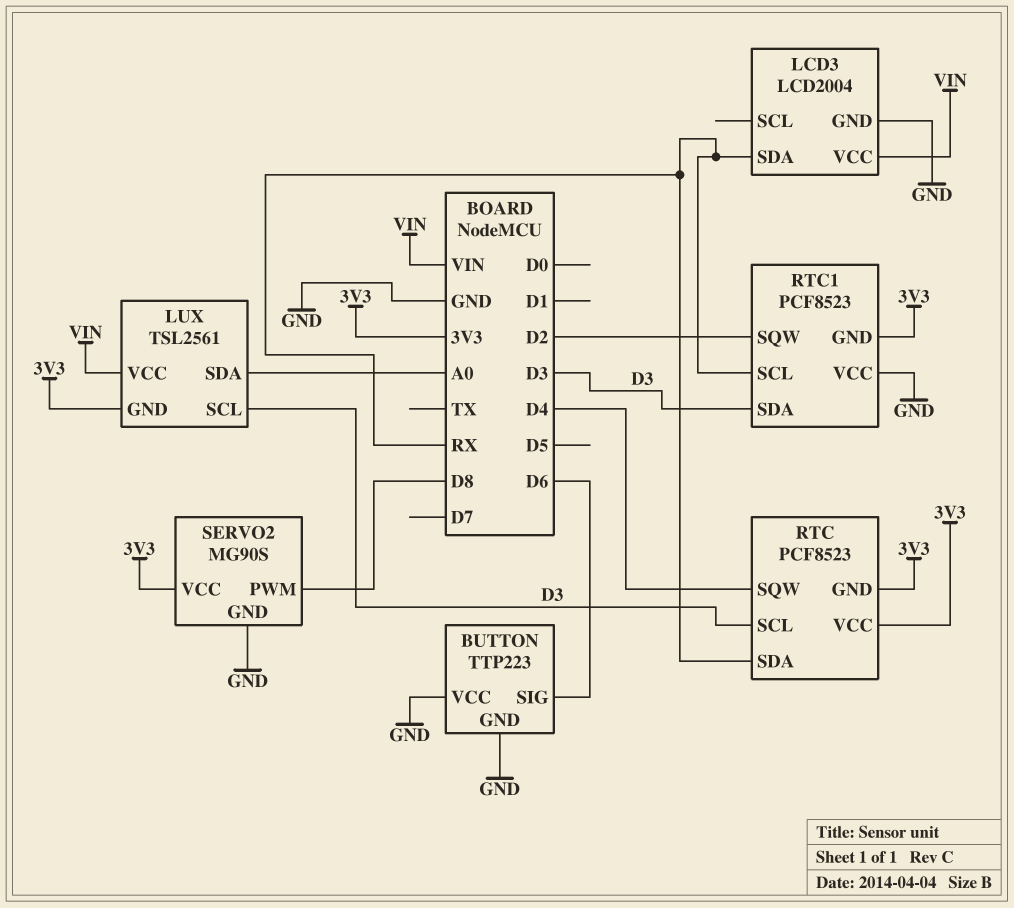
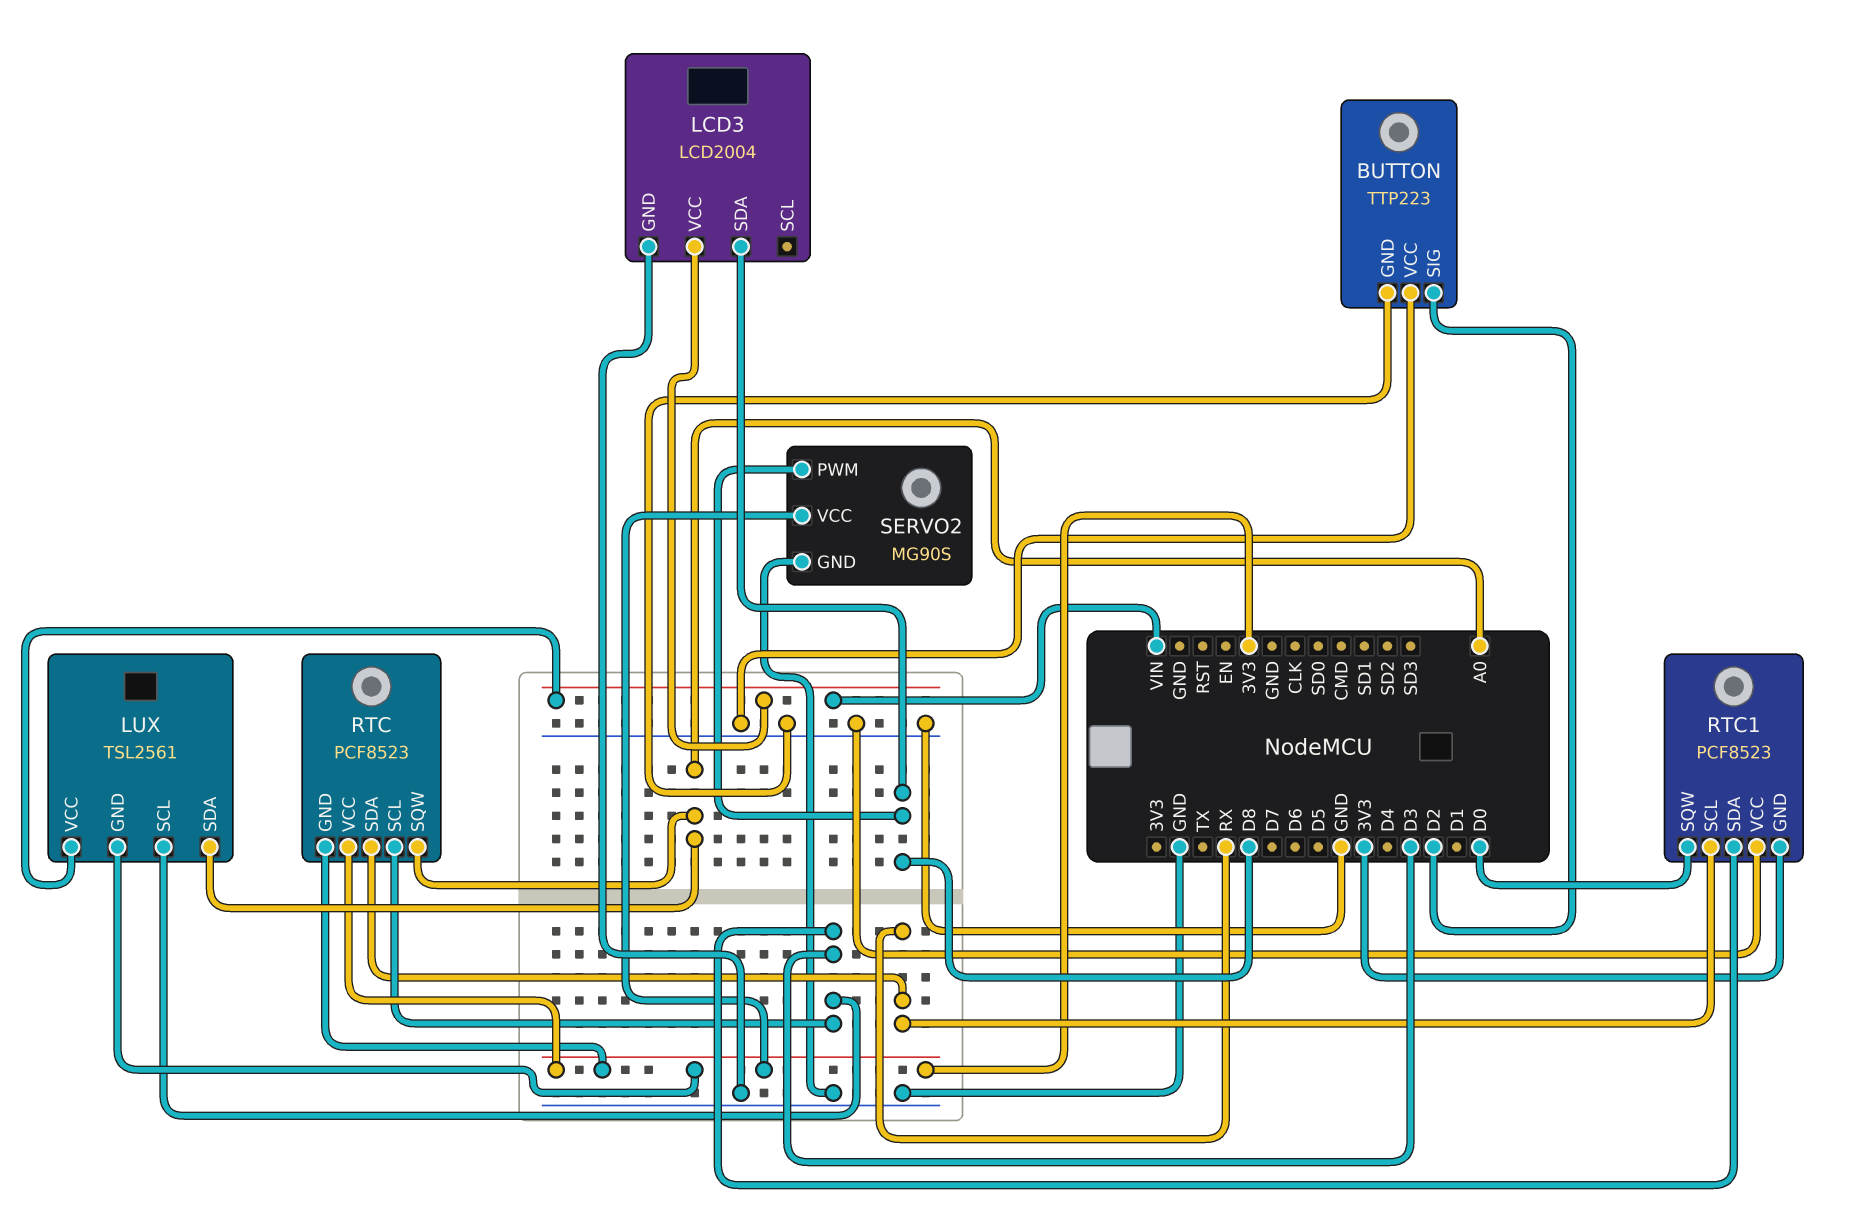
BUTTON pin SIG: D6 -> D2
LCD3 pin SDA: RX -> D8
RTC pin SQW: D4 -> A0
RTC1 pin SQW: D2 -> D0

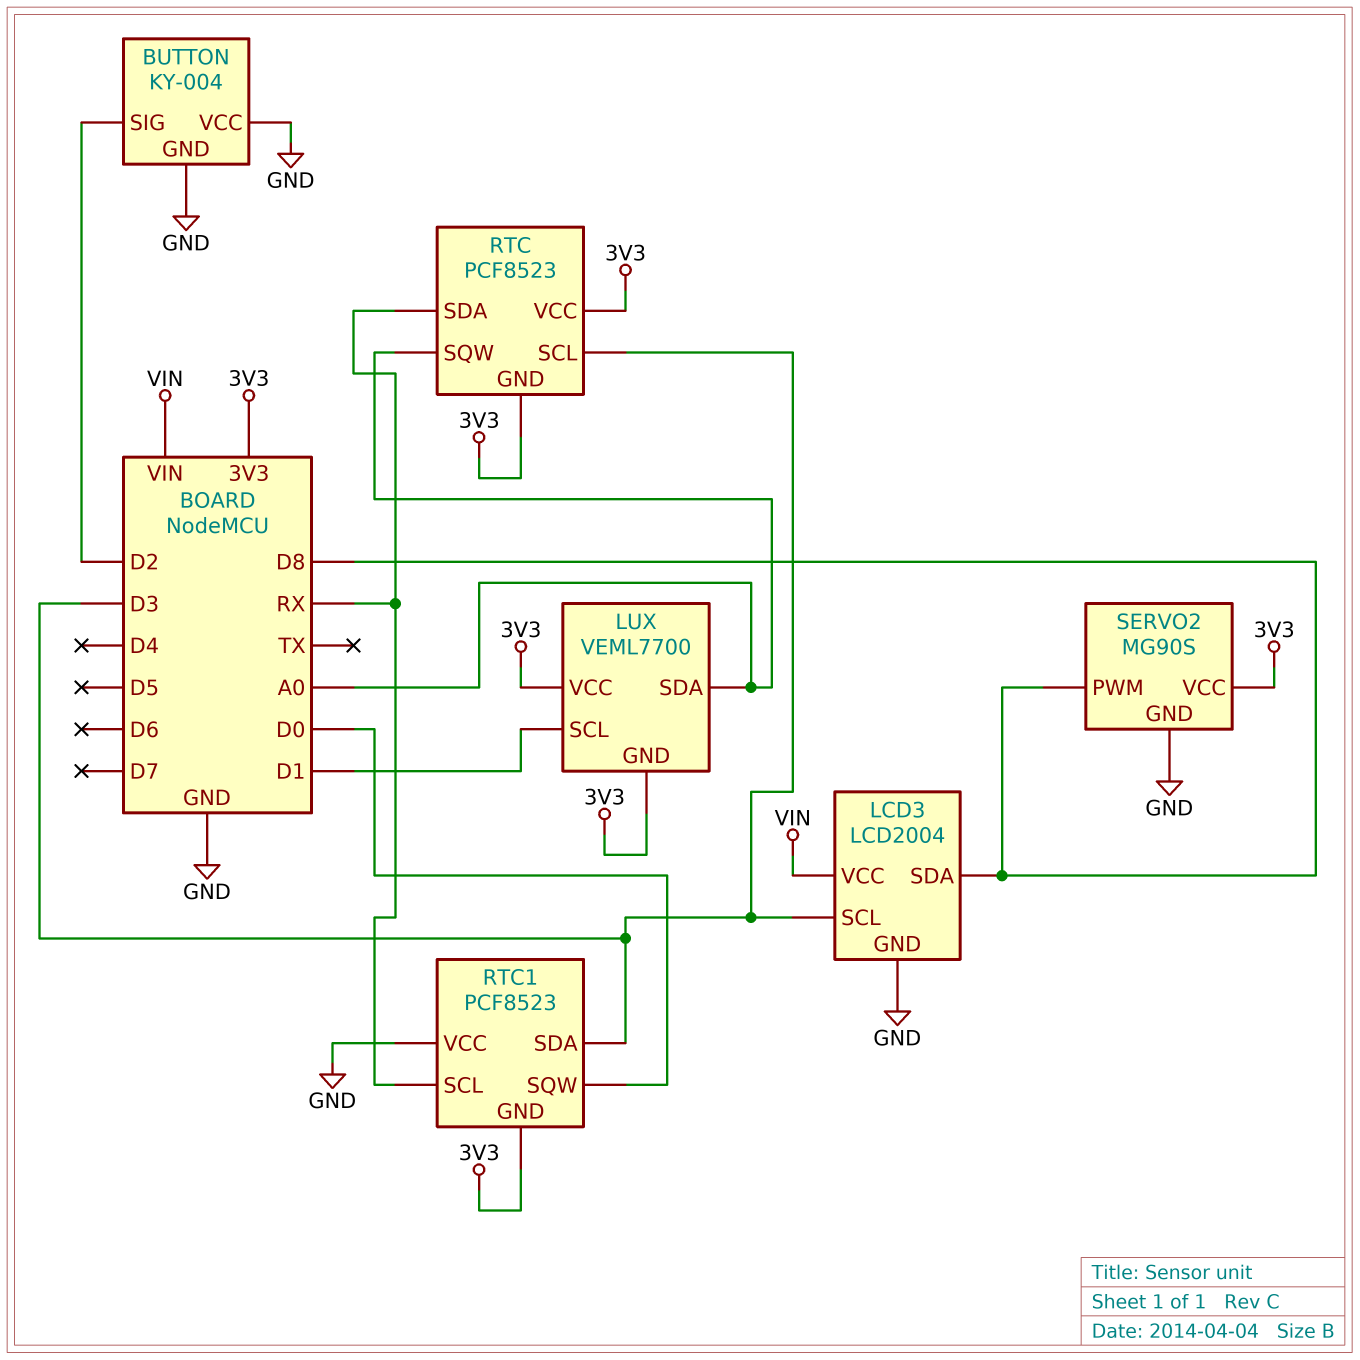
BUTTON: TTP223 -> KY-004
LCD3 pin SCL: none -> D3
LUX: TSL2561 -> VEML7700
LUX pin SCL: D3 -> D1
LUX pin VCC: VIN -> 3V3

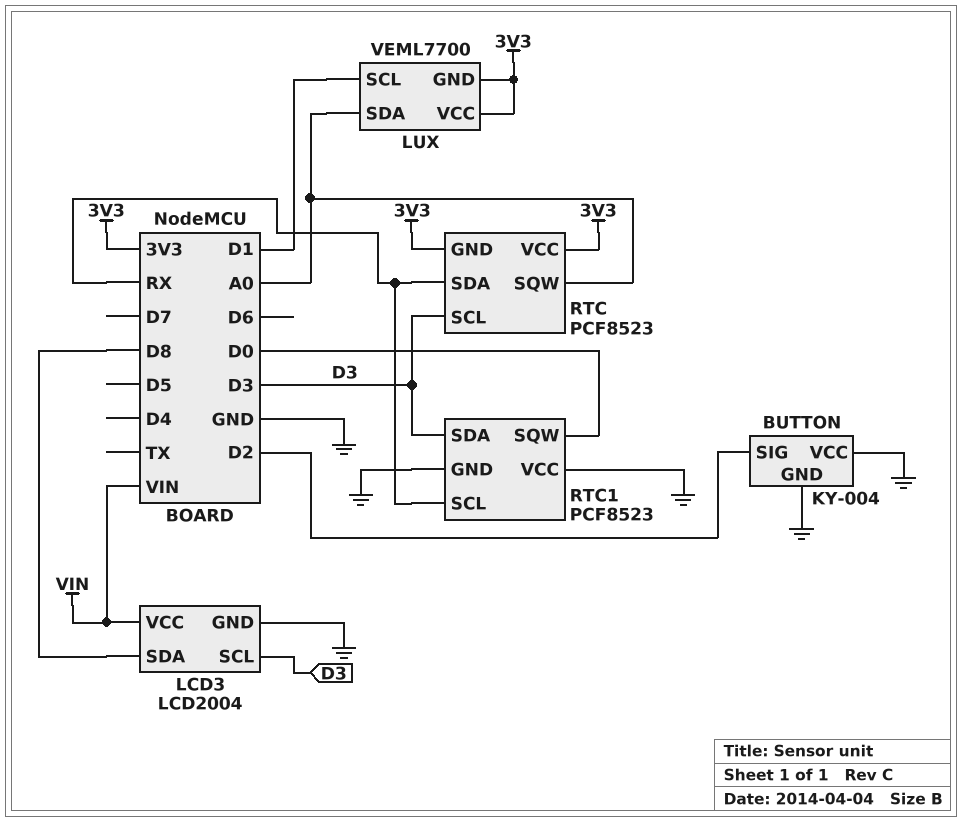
RTC1 pin GND: 3V3 -> GND
SERVO2: MG90S -> none
SERVO2 pin GND: GND -> none
SERVO2 pin PWM: D8 -> none
SERVO2 pin VCC: 3V3 -> none

